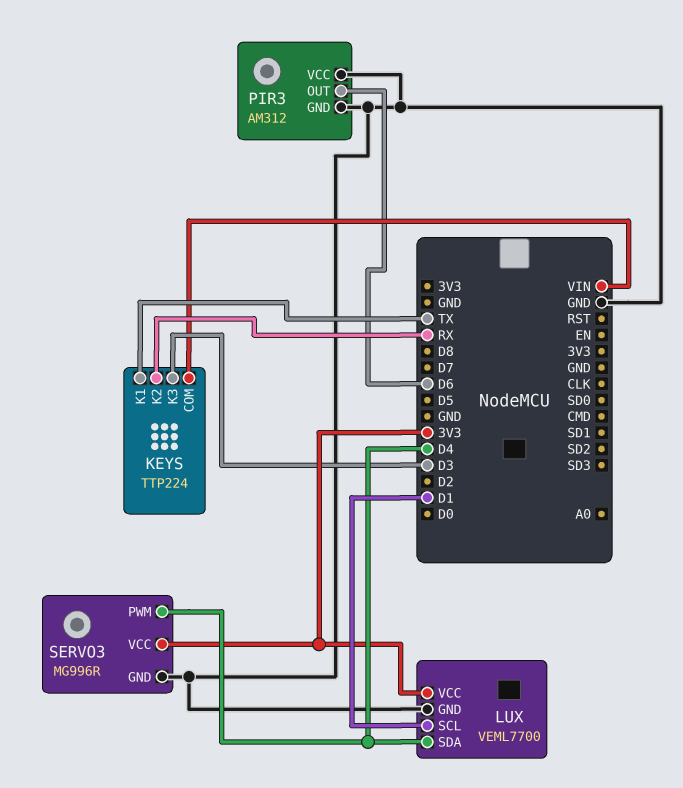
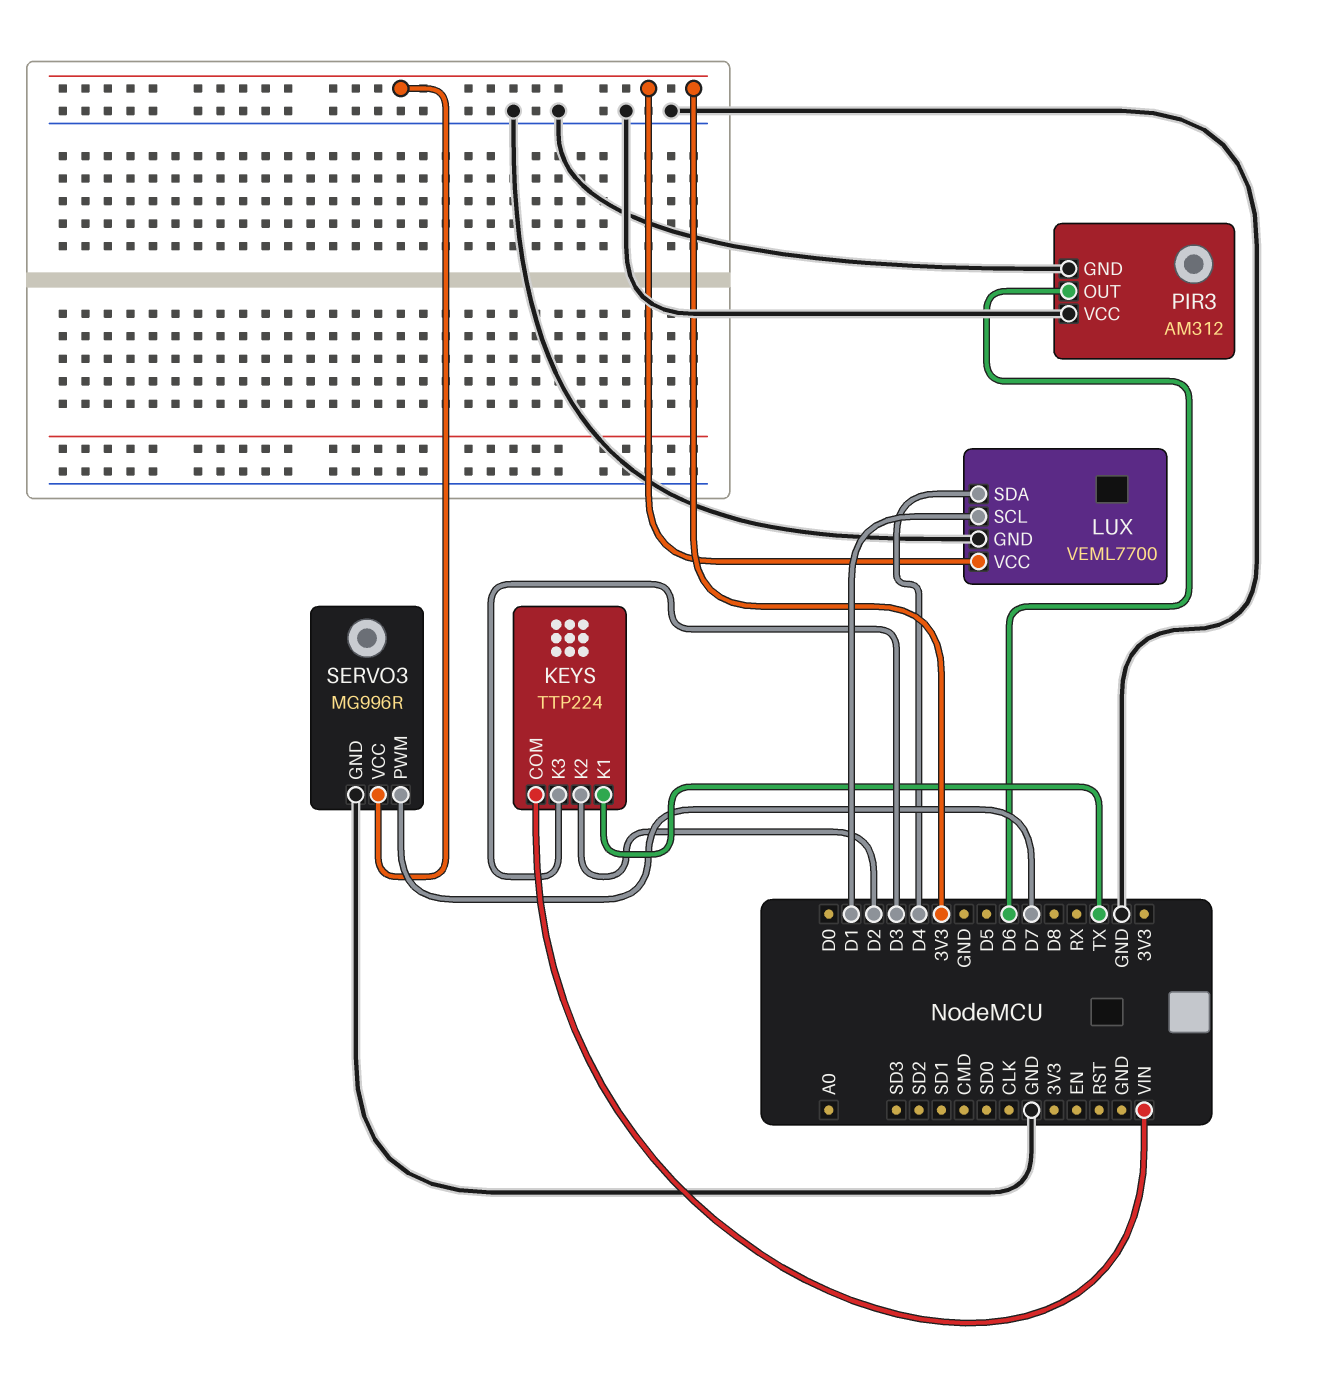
KEYS pin K2: RX -> D2
SERVO3 pin PWM: D4 -> D7

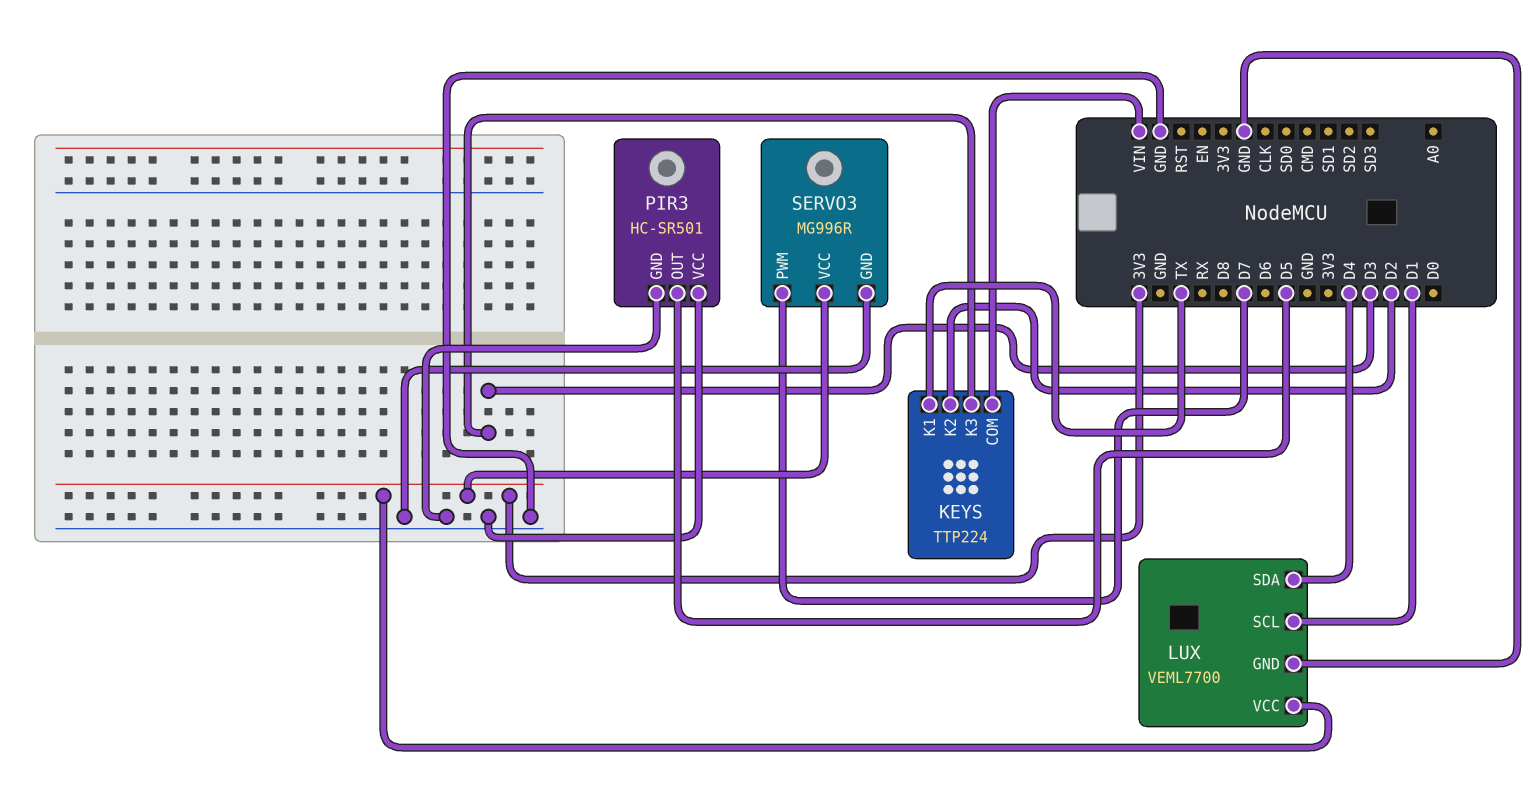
PIR3: AM312 -> HC-SR501
PIR3 pin OUT: D6 -> D5

